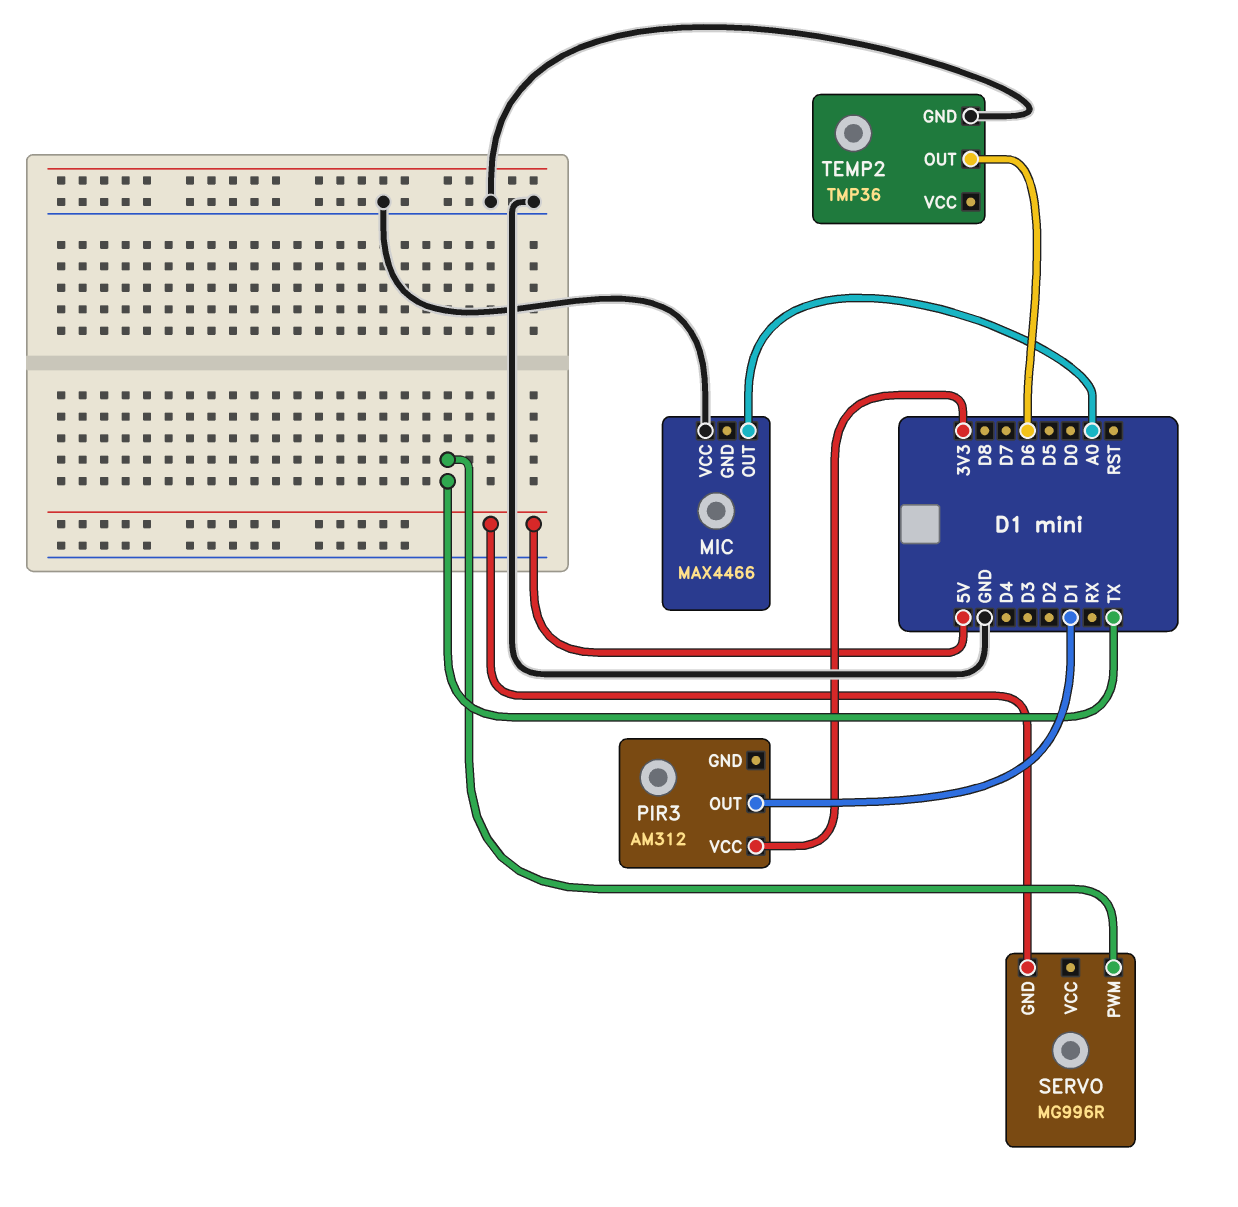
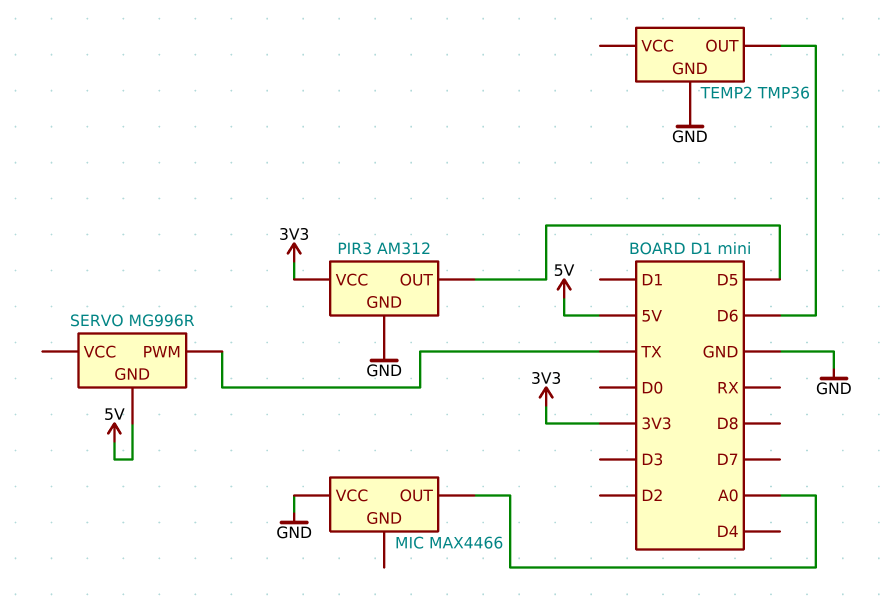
PIR3 pin GND: none -> GND
PIR3 pin OUT: D1 -> D5

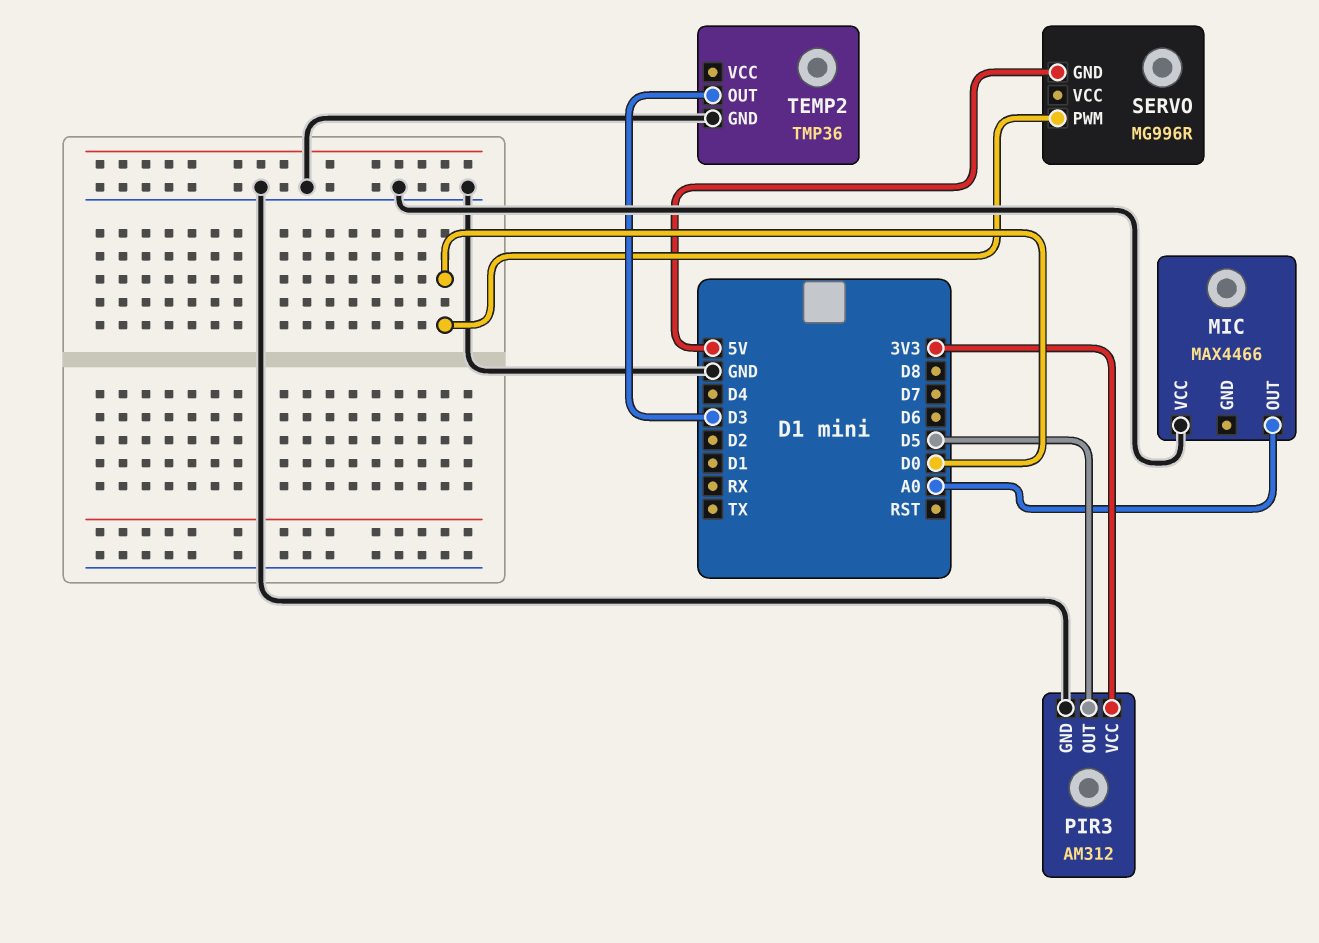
SERVO pin PWM: TX -> D0
TEMP2 pin OUT: D6 -> D3

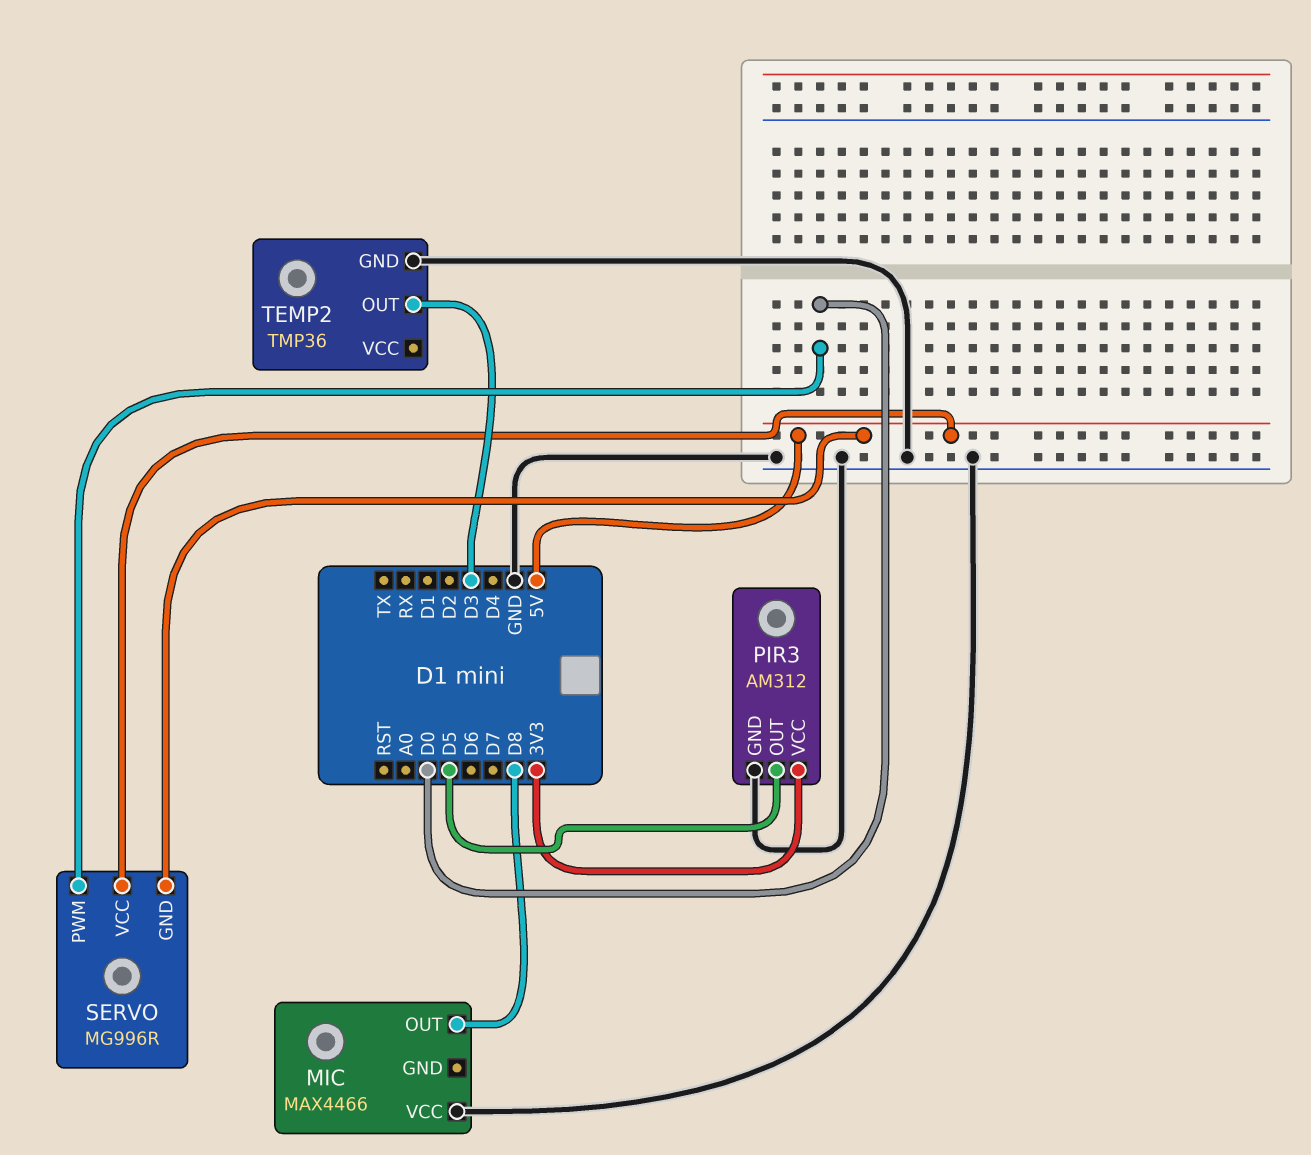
MIC pin OUT: A0 -> D8
SERVO pin VCC: none -> 5V

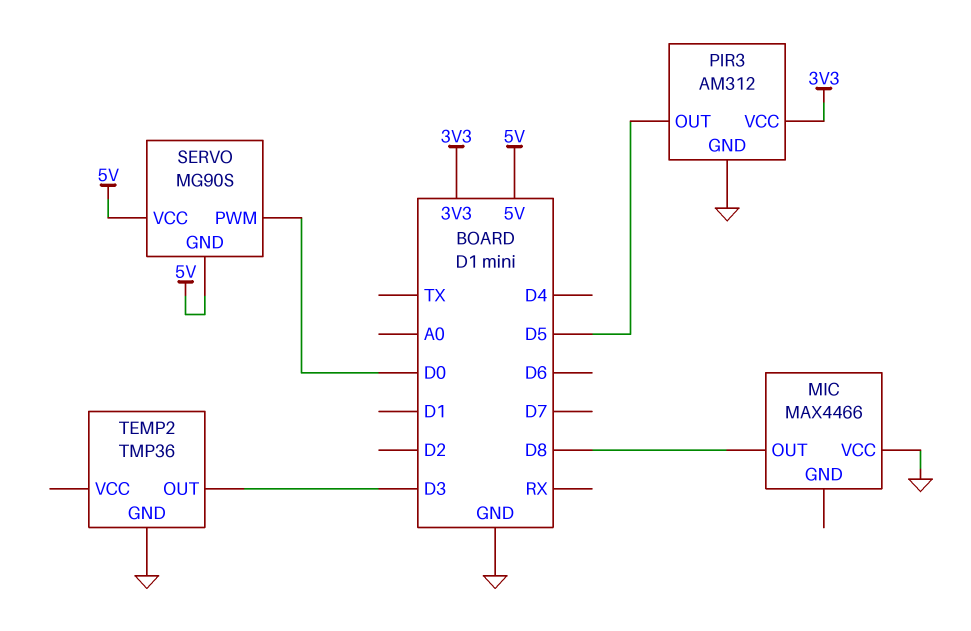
SERVO: MG996R -> MG90S

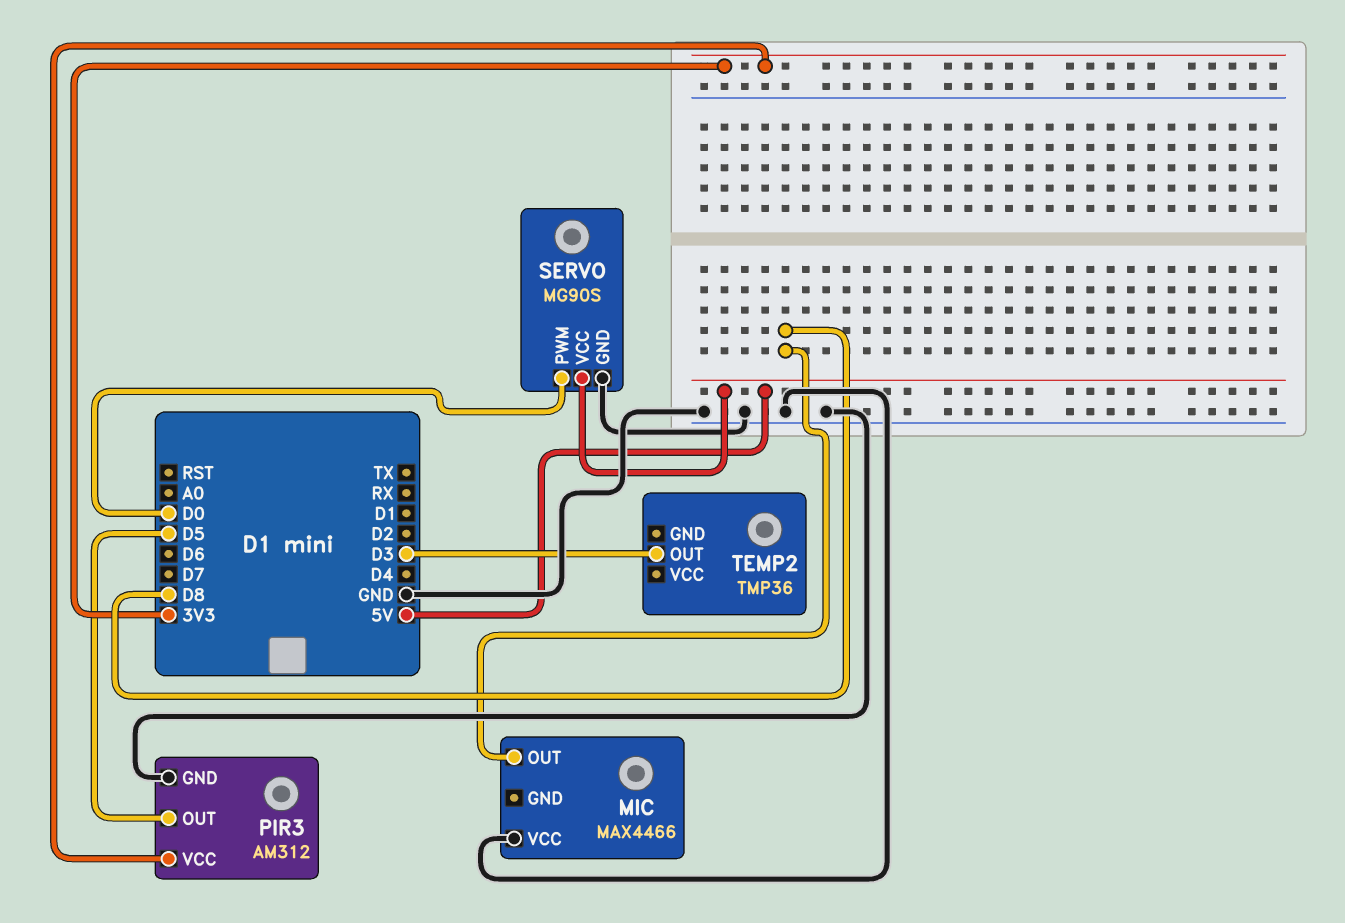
SERVO pin GND: 5V -> GND
TEMP2 pin GND: GND -> none

